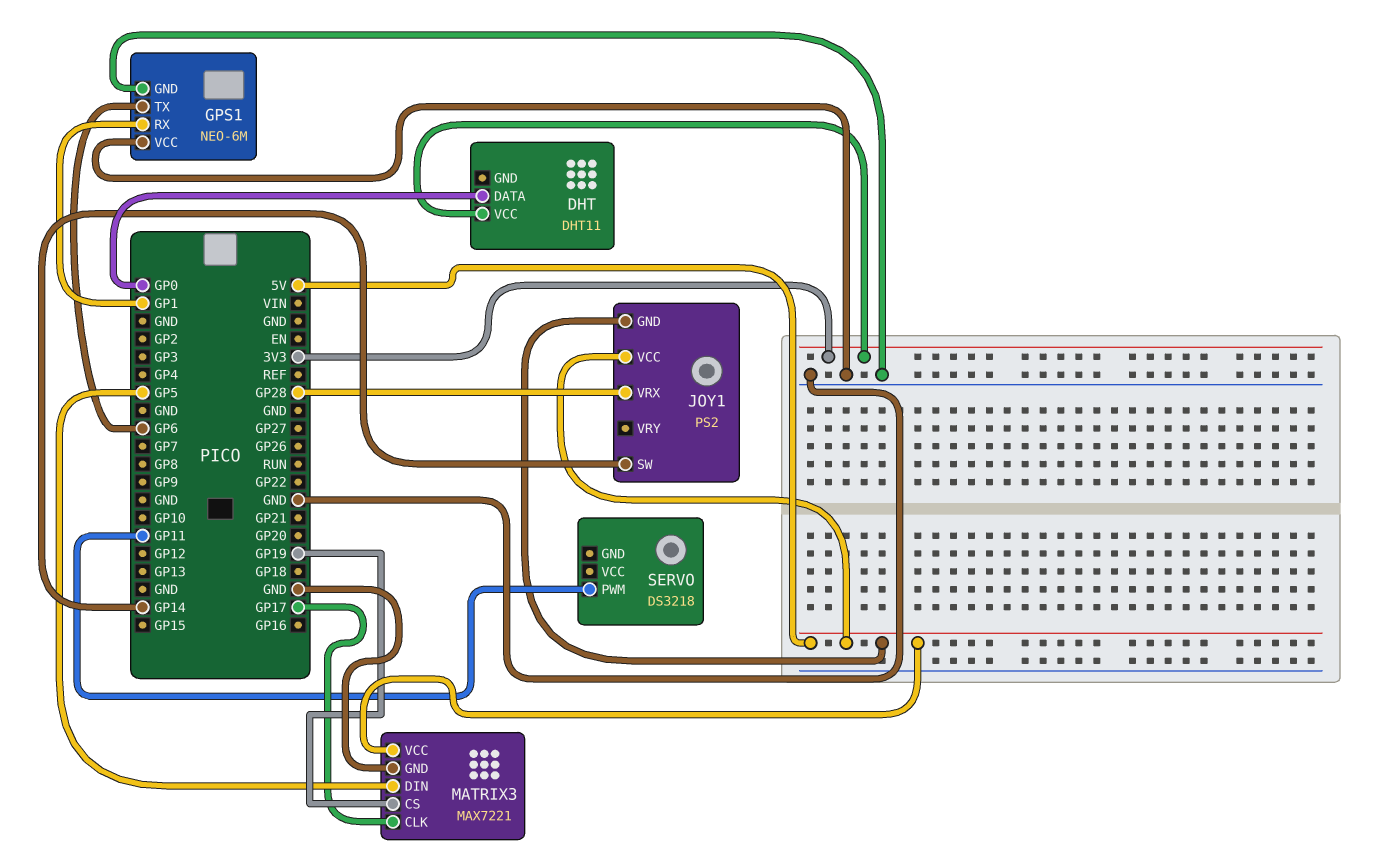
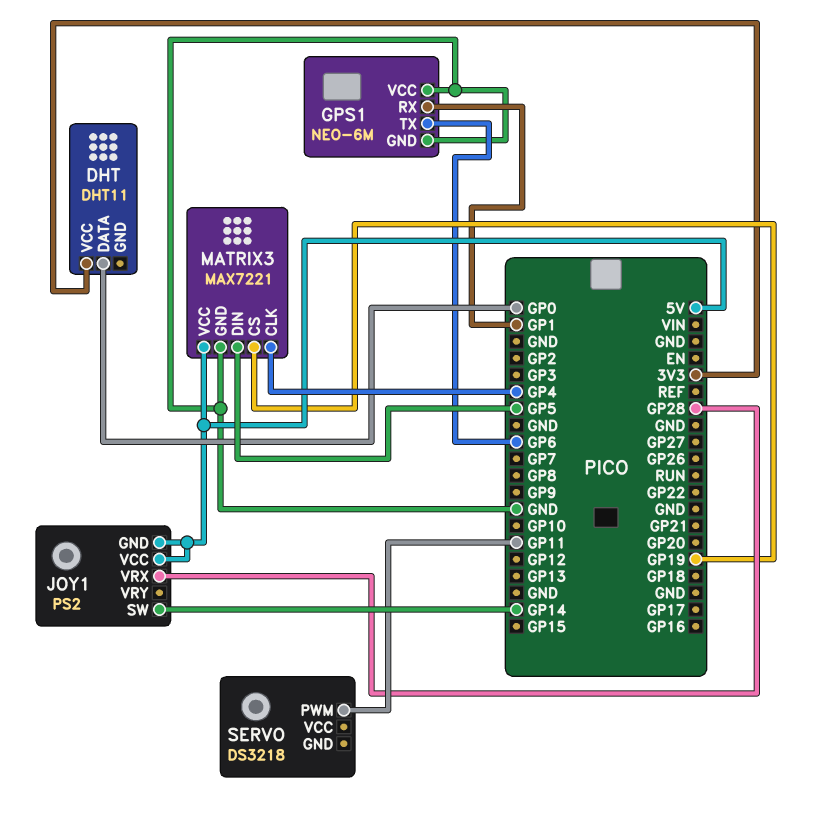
MATRIX3 pin CLK: GP17 -> GP4

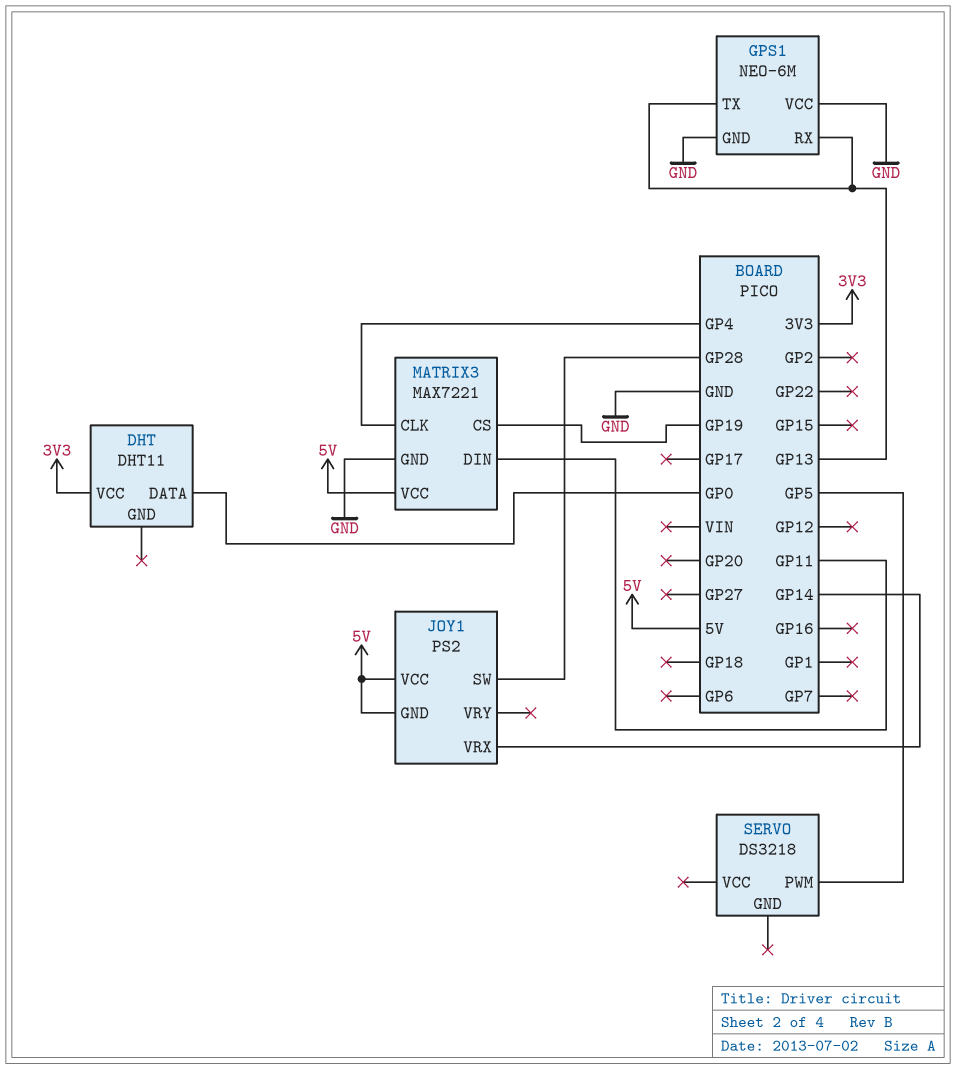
GPS1 pin RX: GP1 -> GP13
GPS1 pin TX: GP6 -> GP13
JOY1 pin SW: GP14 -> GP28
JOY1 pin VRX: GP28 -> GP14
MATRIX3 pin DIN: GP5 -> GP11
SERVO pin PWM: GP11 -> GP5

